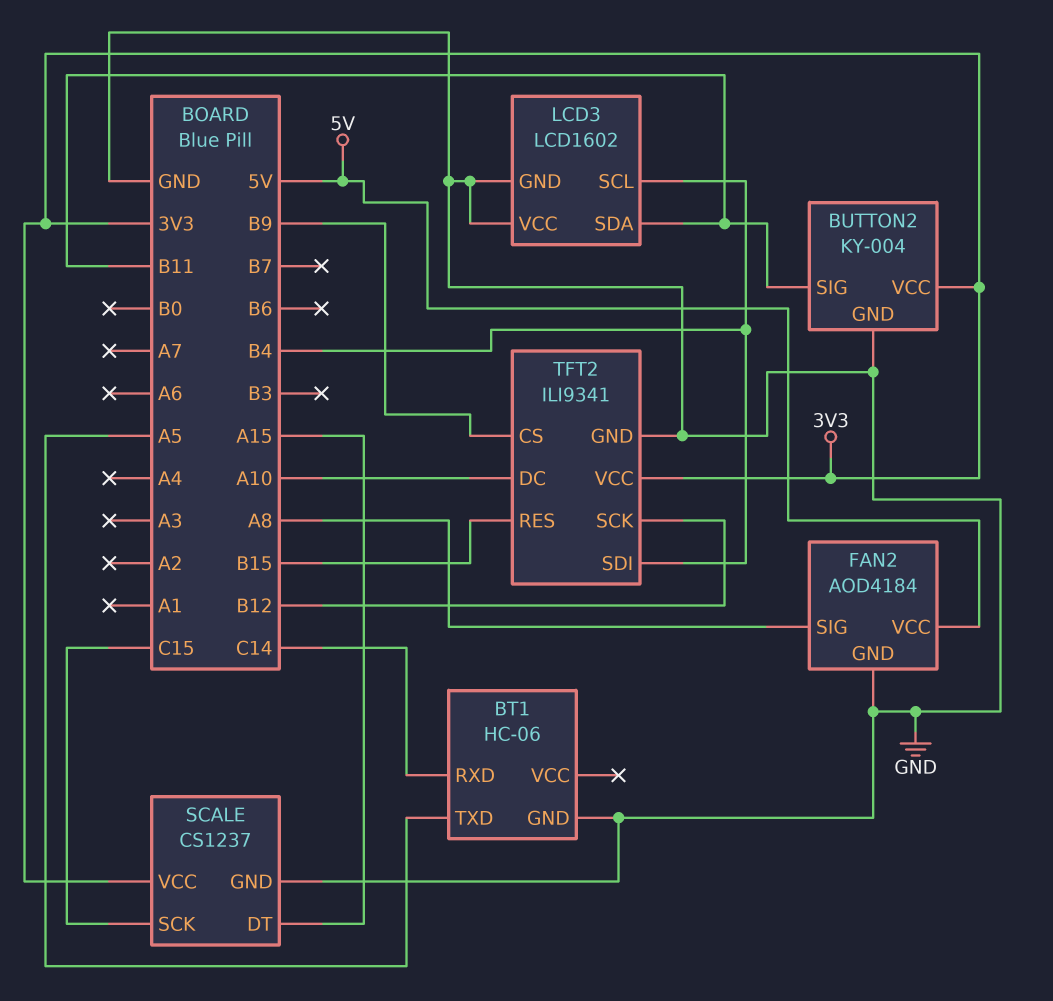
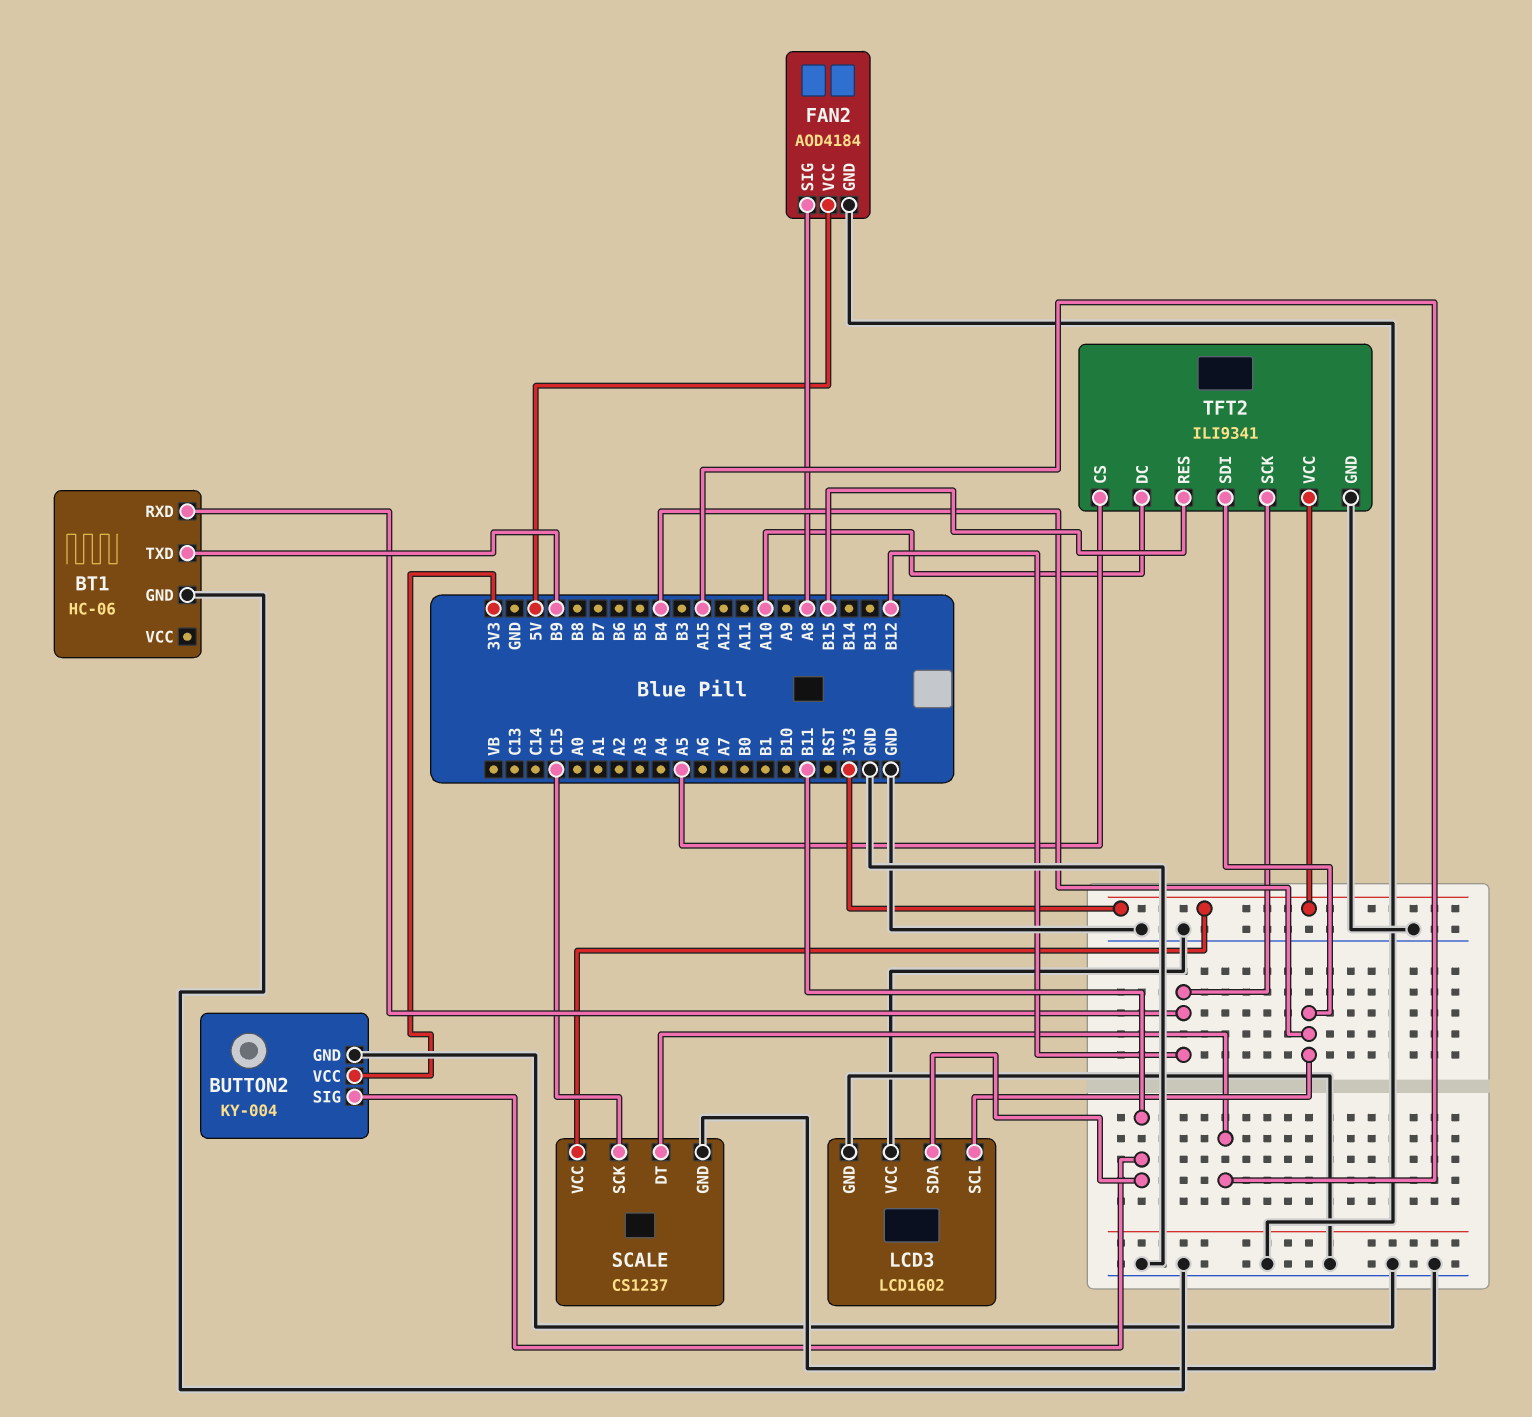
BT1 pin RXD: C14 -> B12
BT1 pin TXD: A5 -> B9
TFT2 pin CS: B9 -> A5

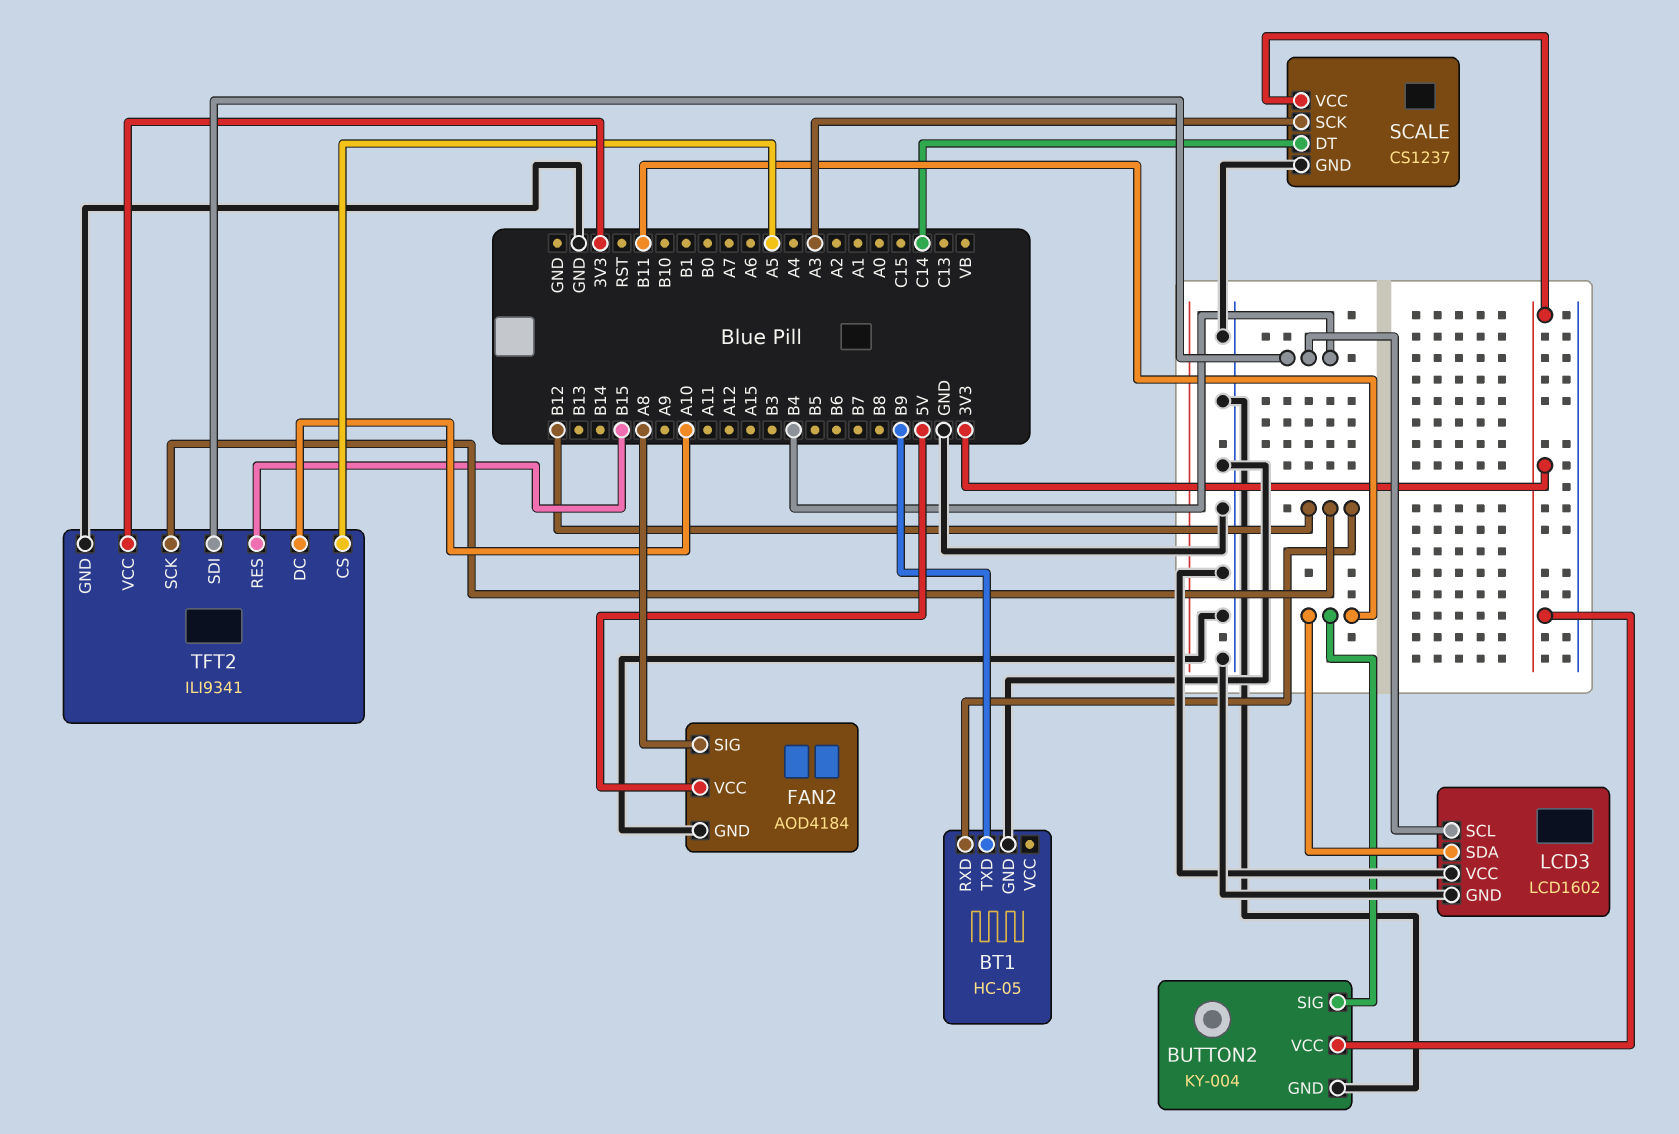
BT1: HC-06 -> HC-05
SCALE pin DT: A15 -> C14
SCALE pin SCK: C15 -> A3

